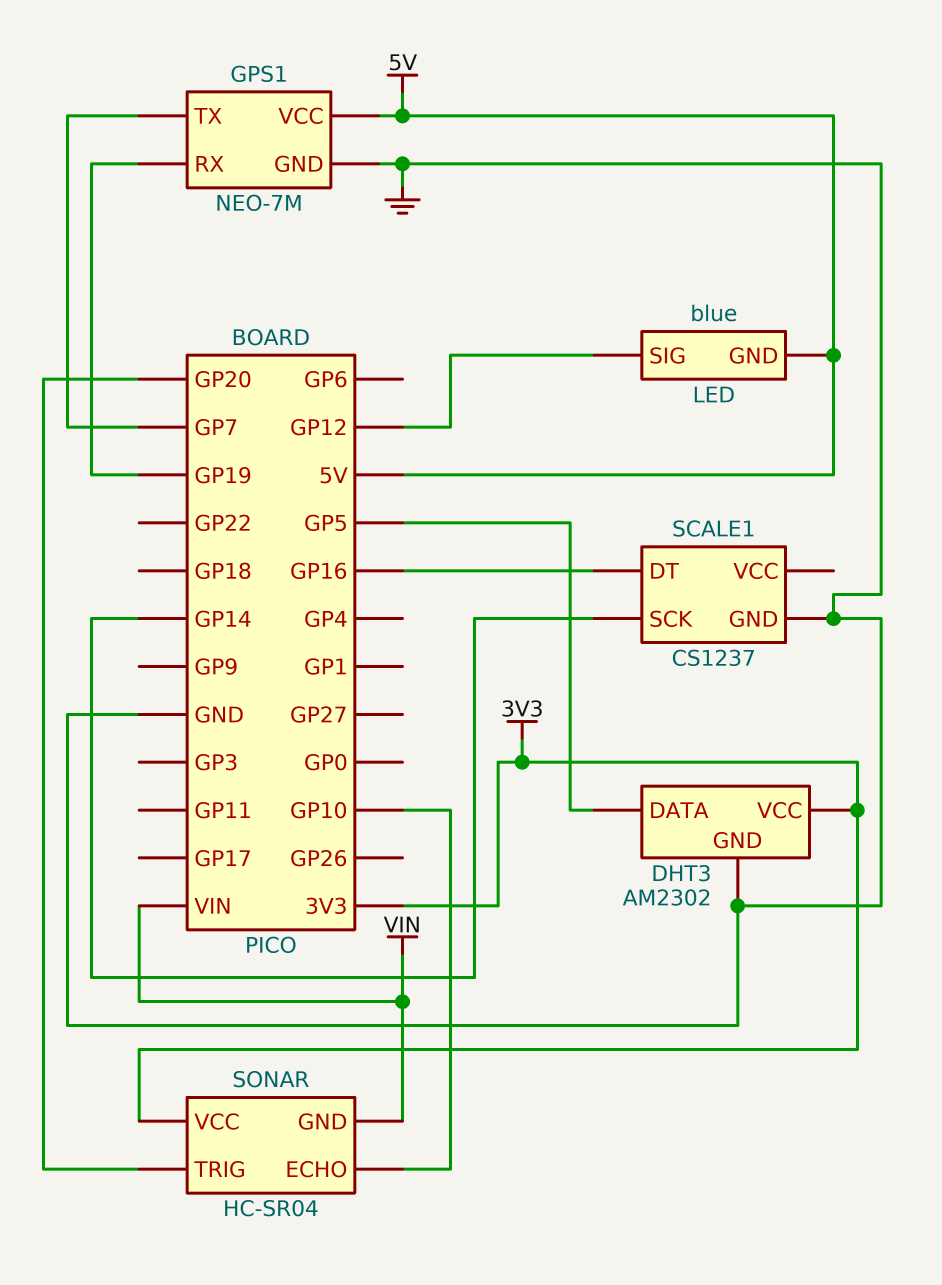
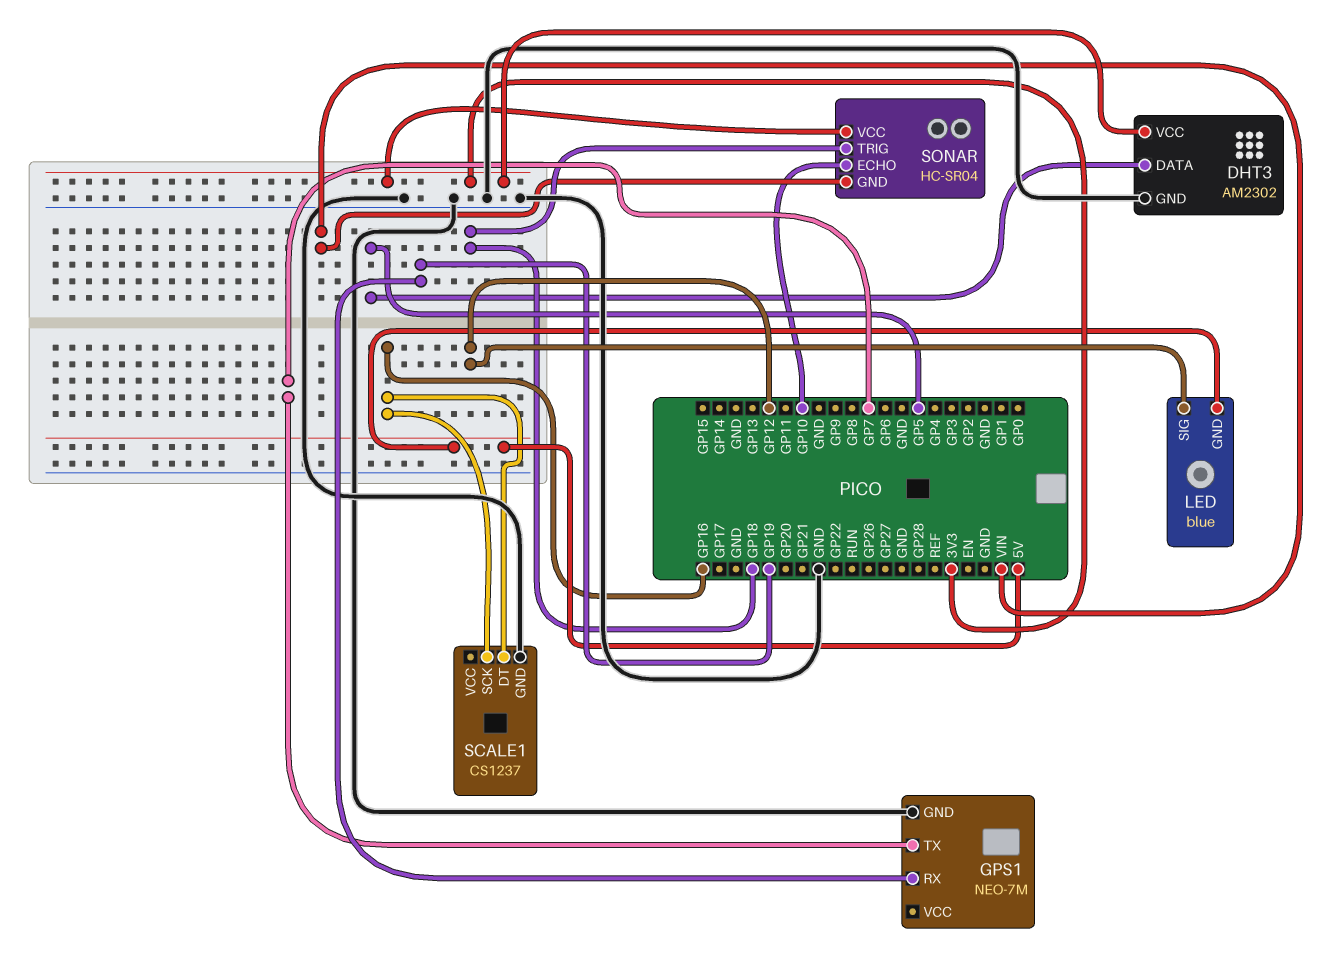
GPS1 pin VCC: 5V -> none
SCALE1 pin SCK: GP14 -> GP16
SONAR pin TRIG: GP20 -> GP18

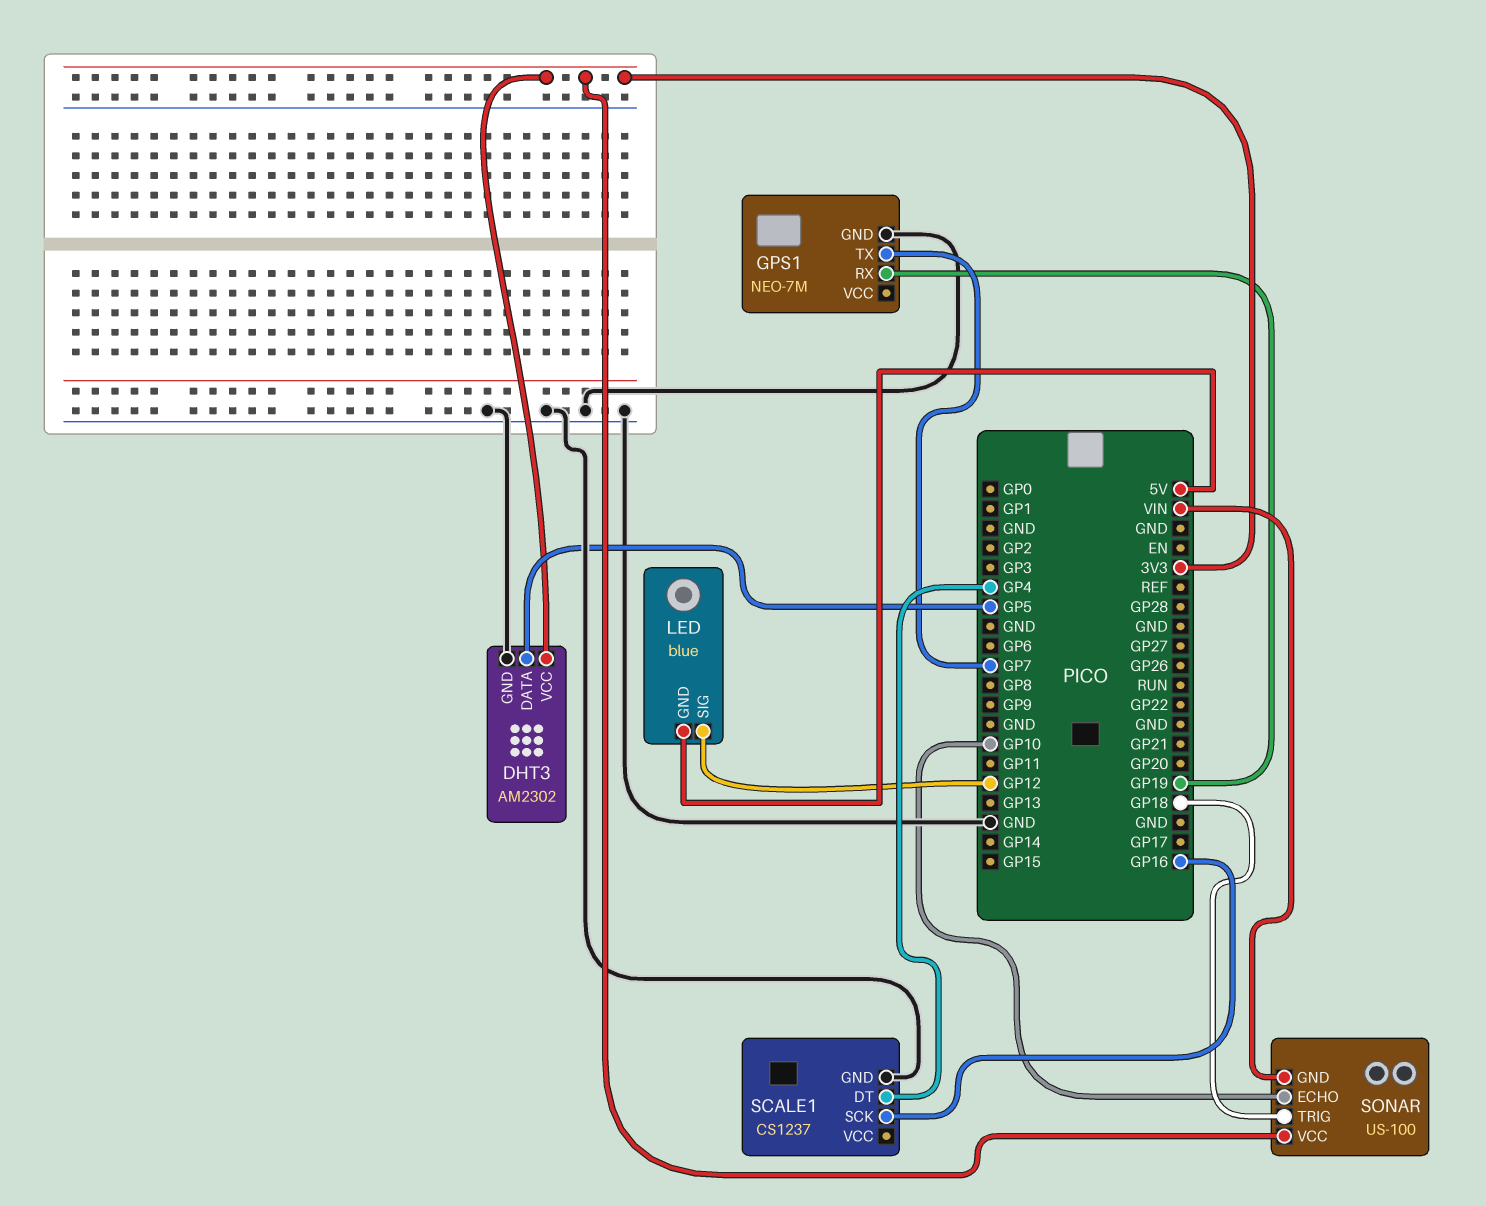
SCALE1 pin DT: GP16 -> GP4
SONAR: HC-SR04 -> US-100

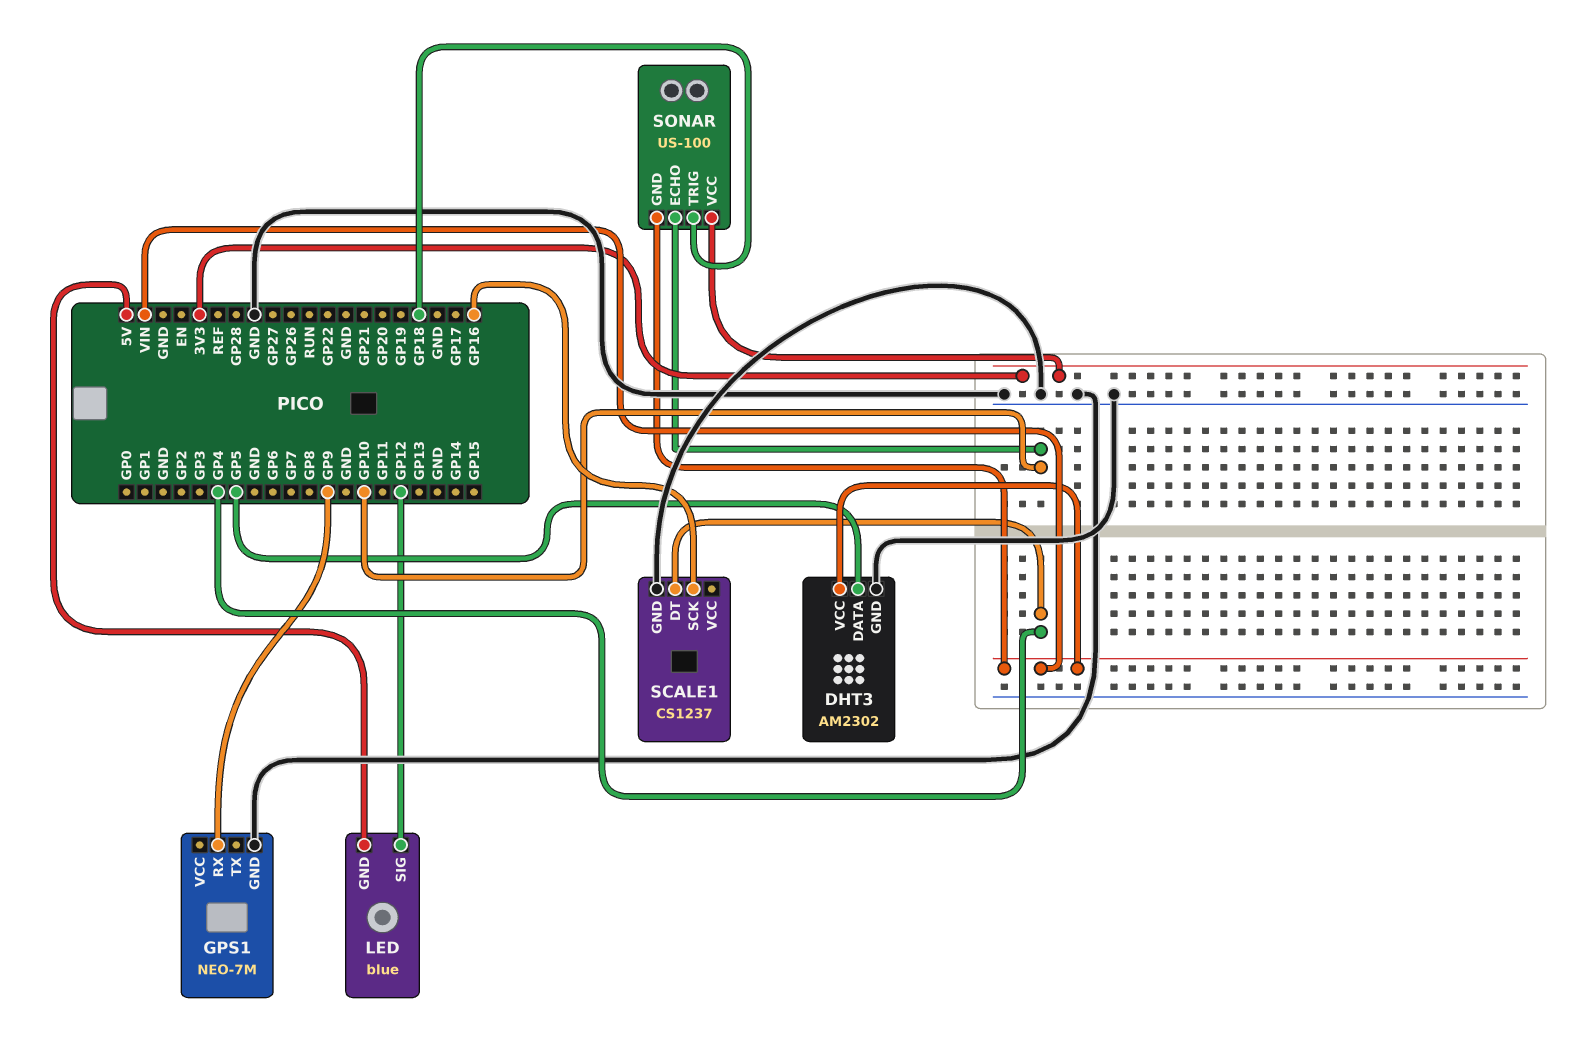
DHT3 pin VCC: 3V3 -> VIN
GPS1 pin RX: GP19 -> GP9
GPS1 pin TX: GP7 -> none

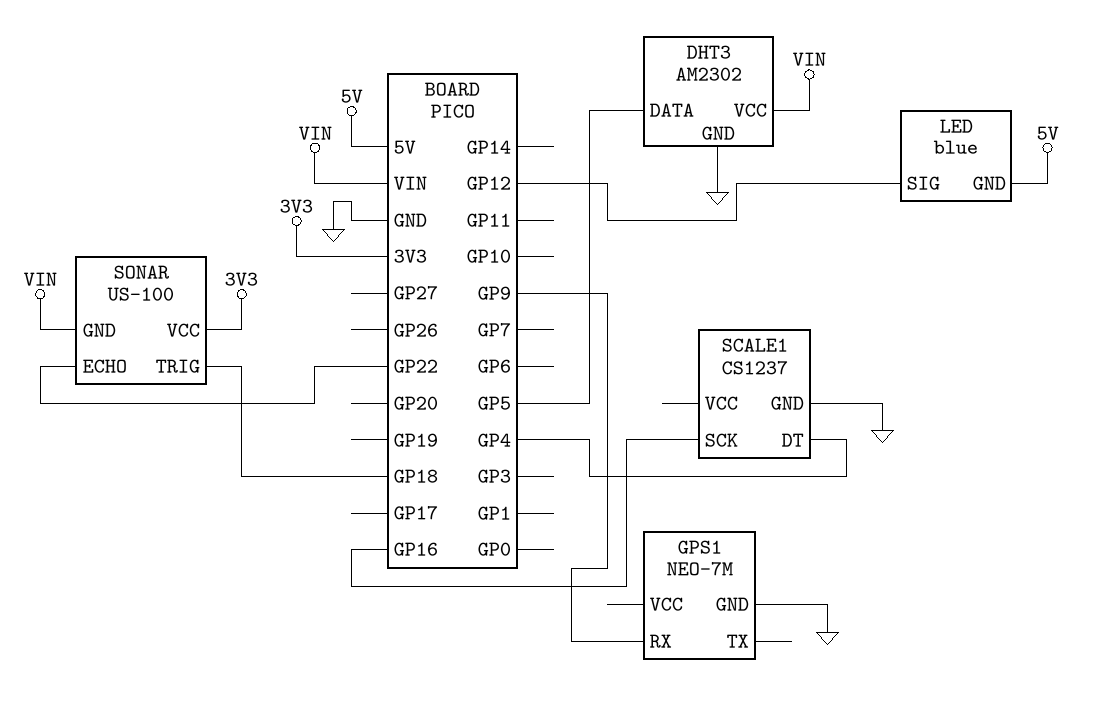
SONAR pin ECHO: GP10 -> GP22

